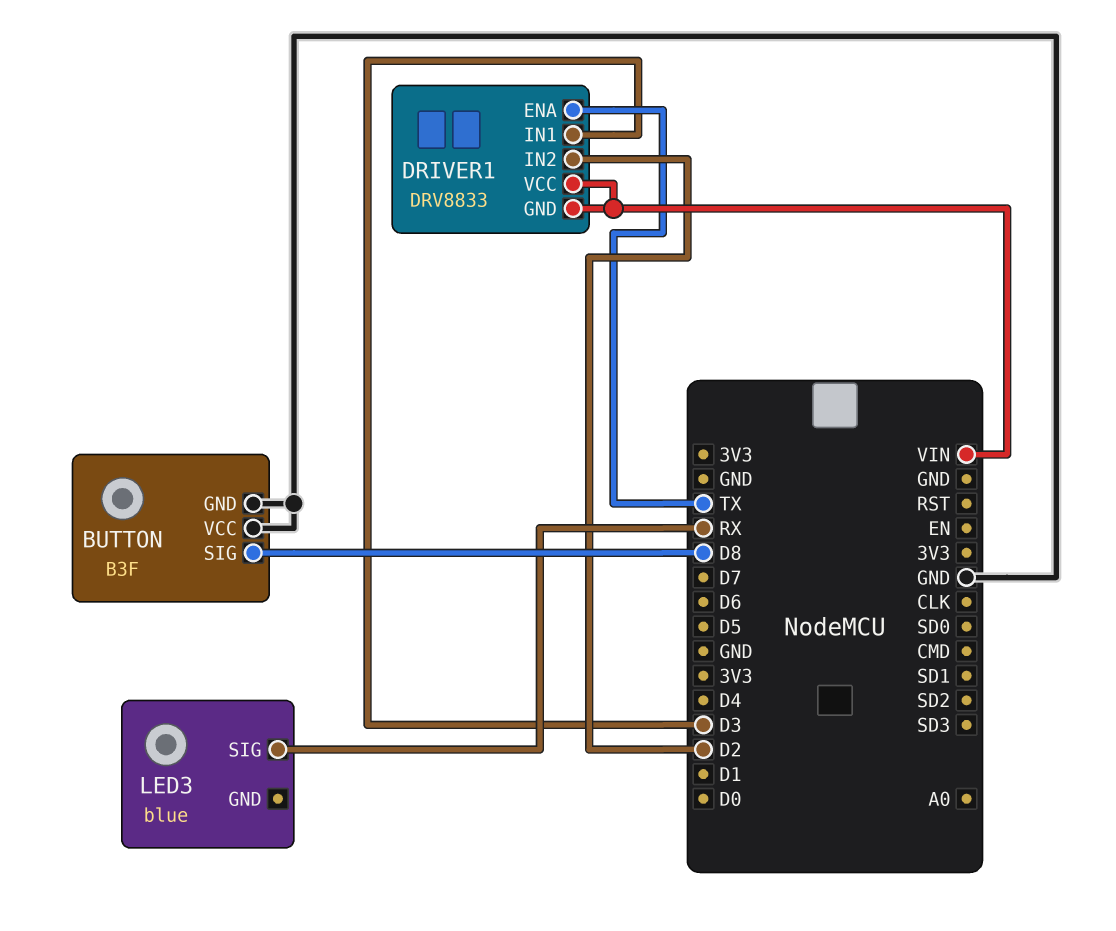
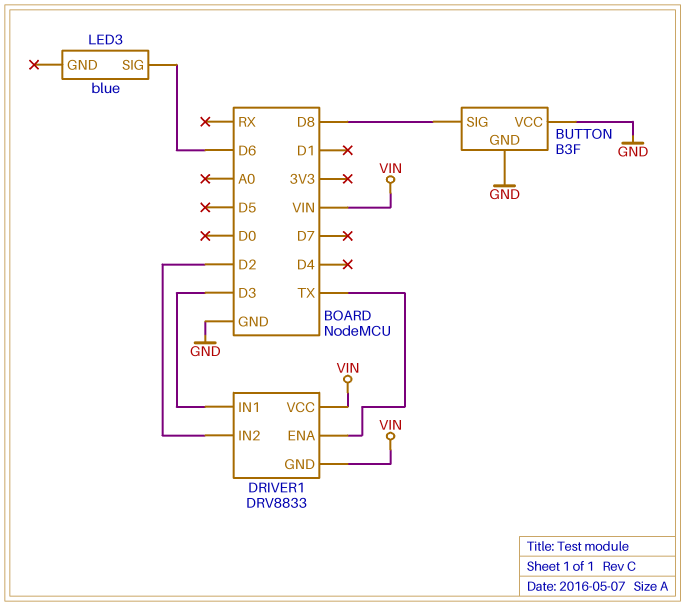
LED3 pin SIG: RX -> D6

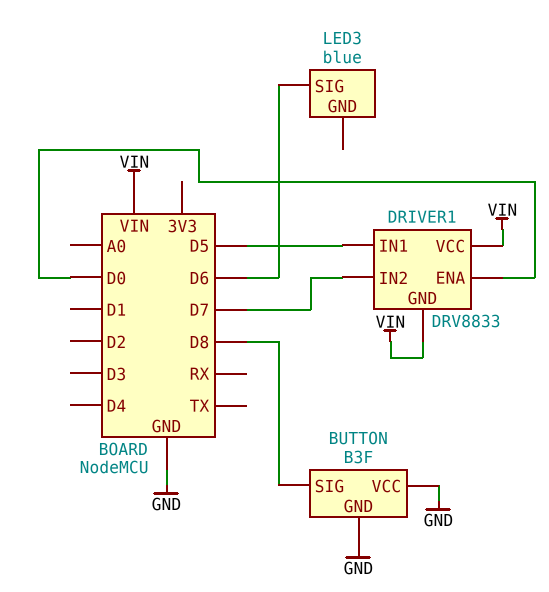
DRIVER1 pin ENA: TX -> D0
DRIVER1 pin IN1: D3 -> D5
DRIVER1 pin IN2: D2 -> D7

